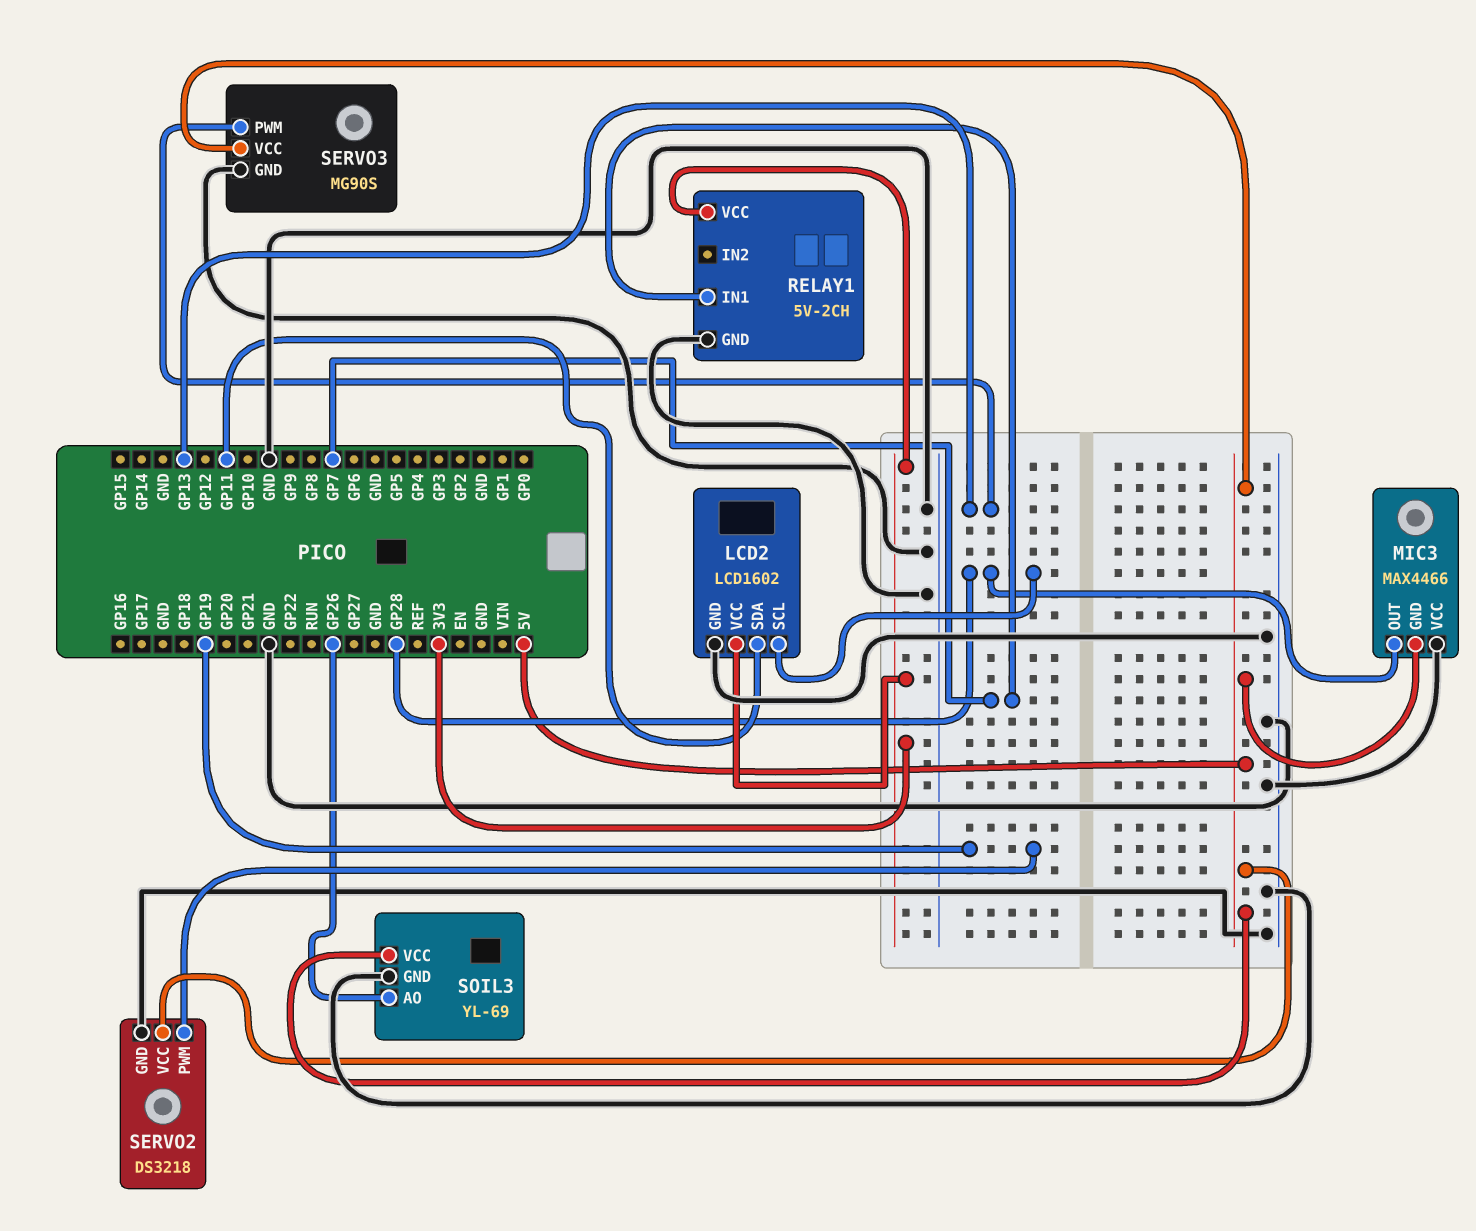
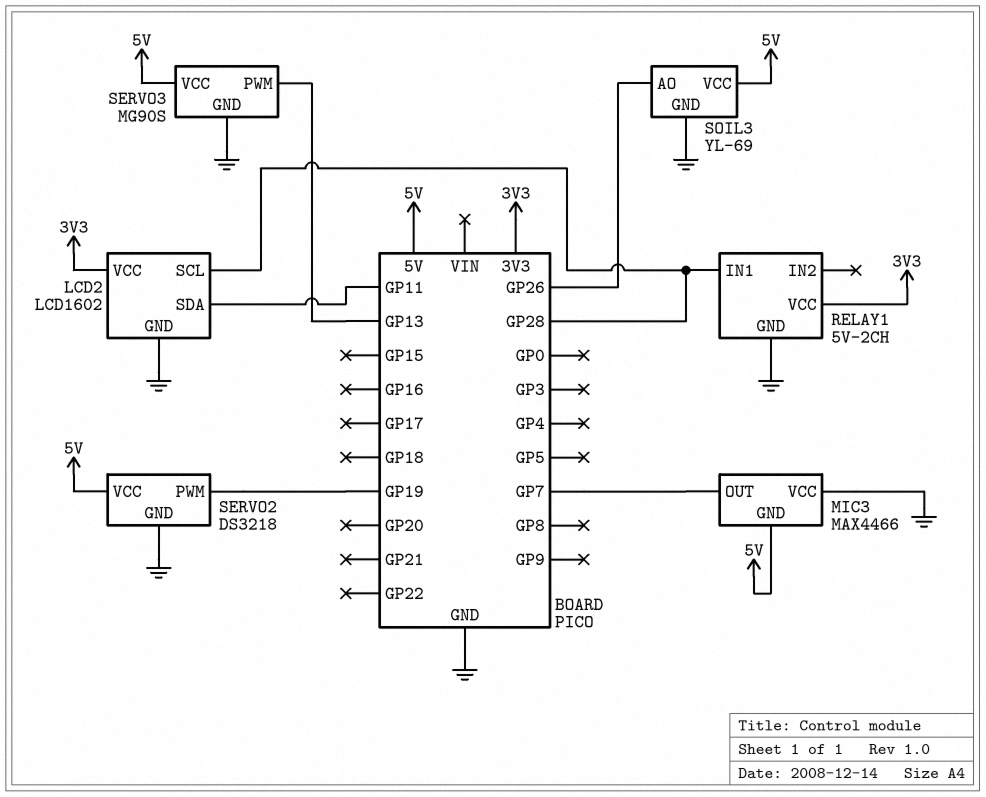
MIC3 pin OUT: GP28 -> GP7
RELAY1 pin IN1: GP7 -> GP28

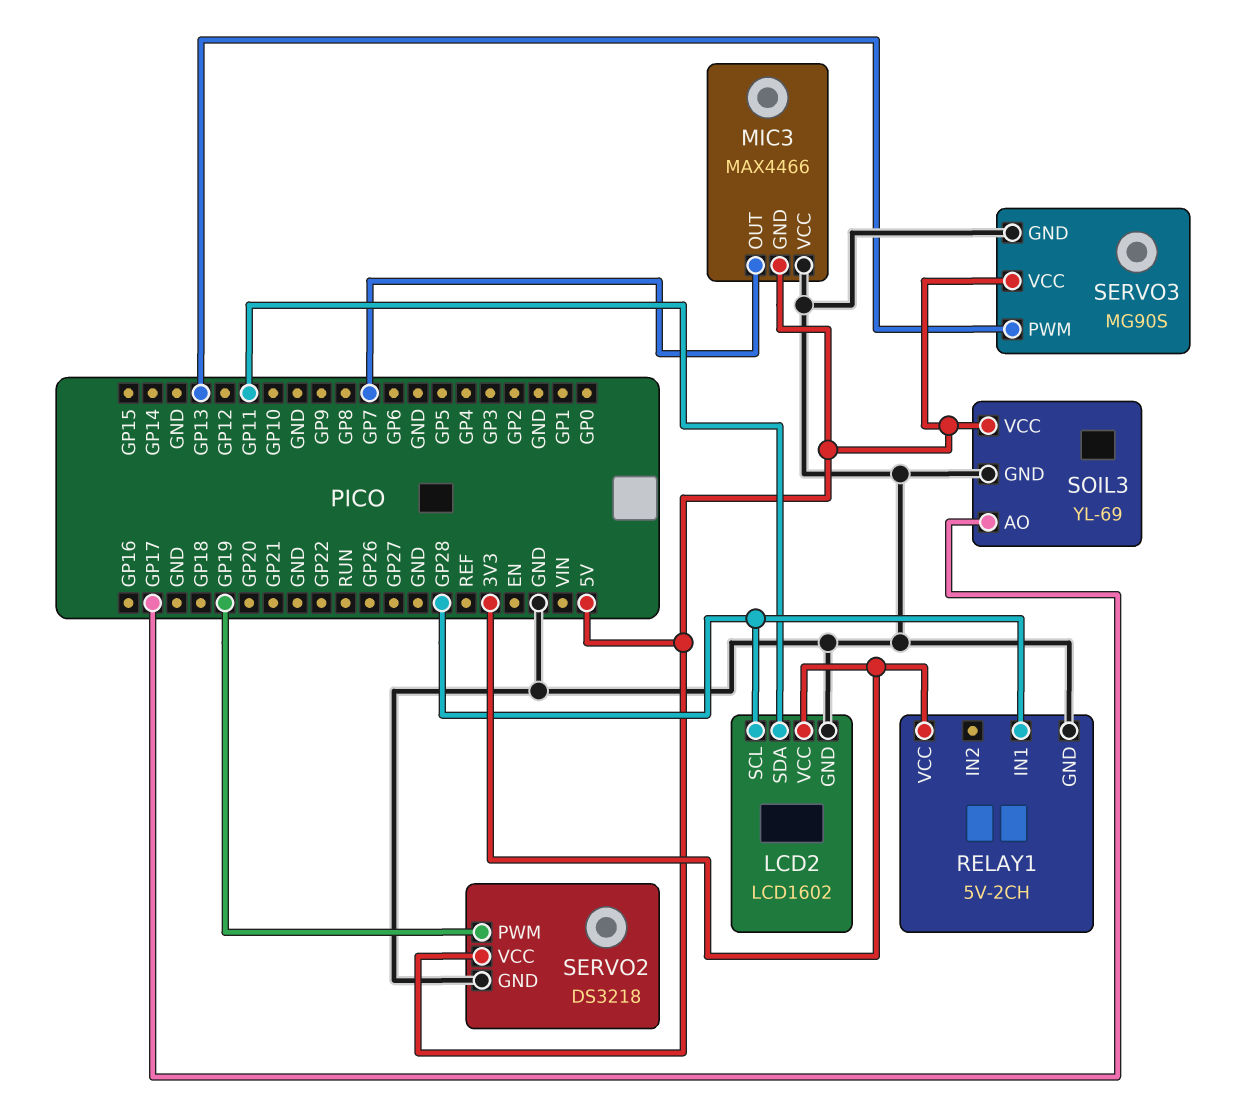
SOIL3 pin AO: GP26 -> GP17

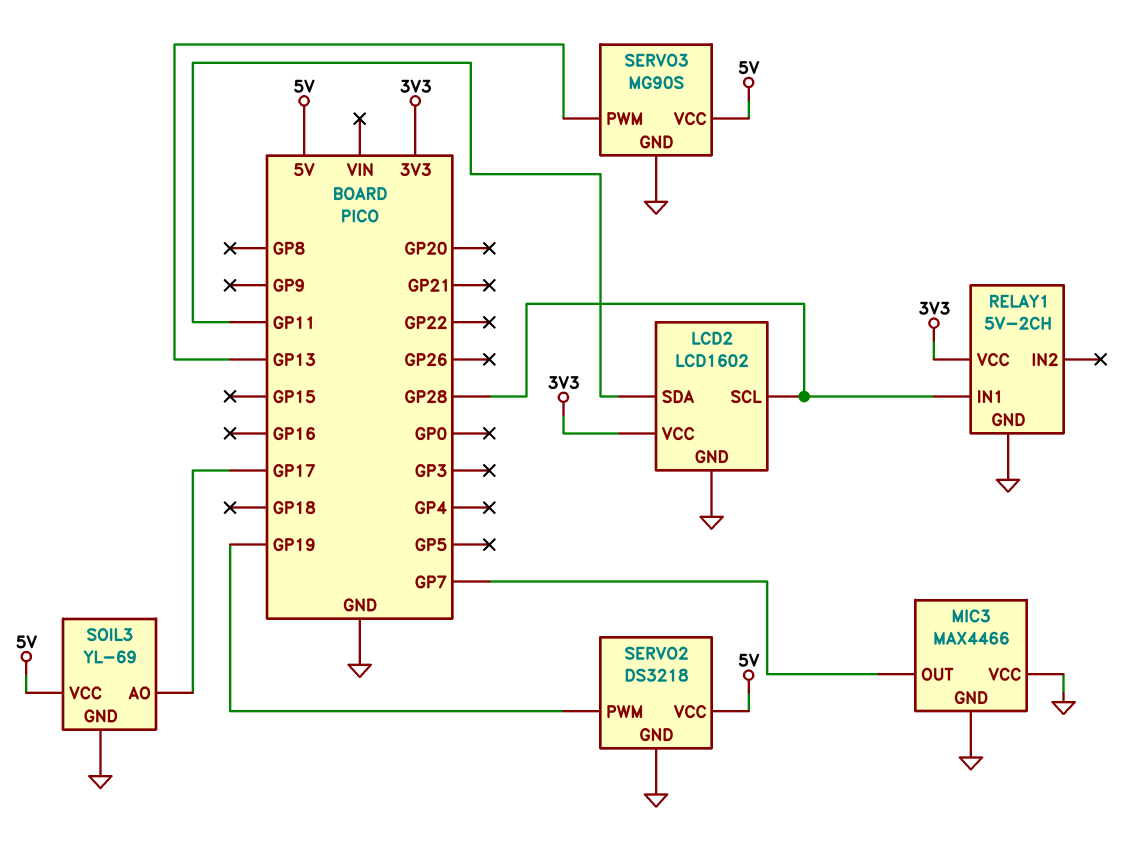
MIC3 pin GND: 5V -> GND

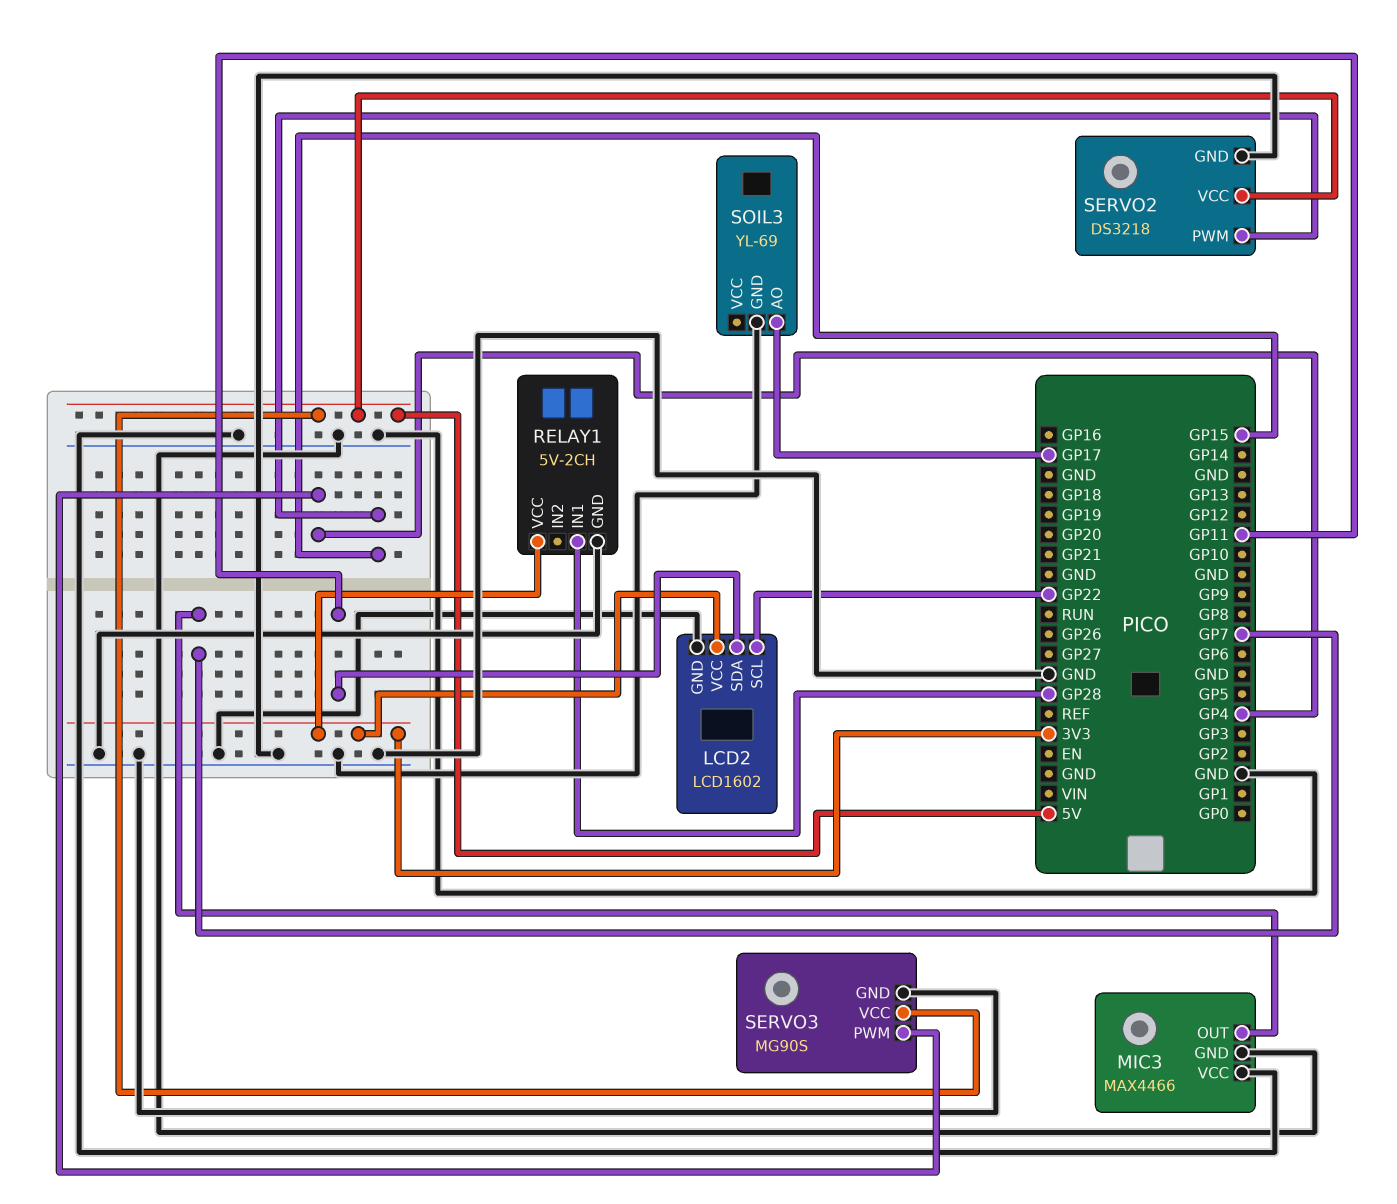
LCD2 pin SCL: GP28 -> GP22
SERVO2 pin PWM: GP19 -> GP15
SERVO3 pin PWM: GP13 -> GP4
SOIL3 pin VCC: 5V -> none

